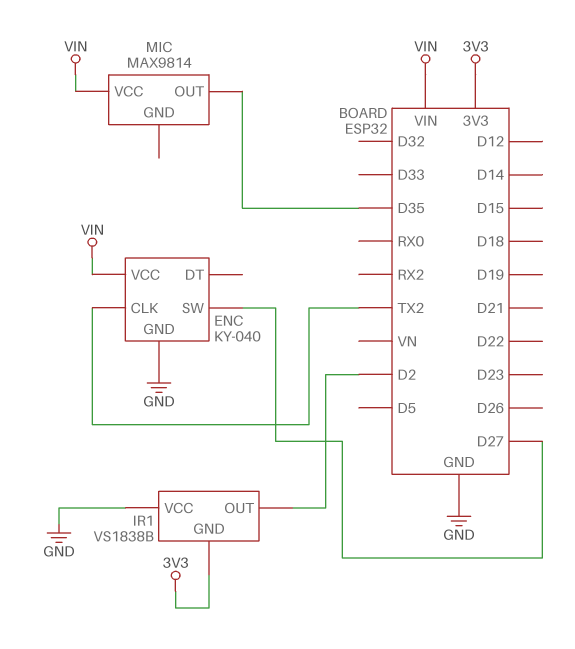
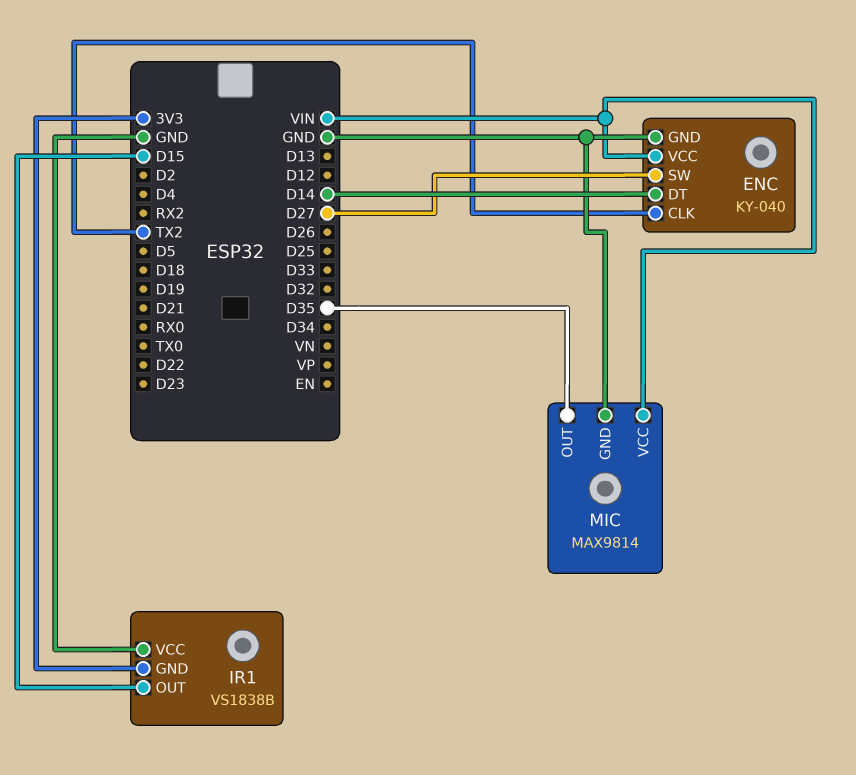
ENC pin DT: none -> D14
IR1 pin OUT: D2 -> D15
MIC pin GND: none -> GND

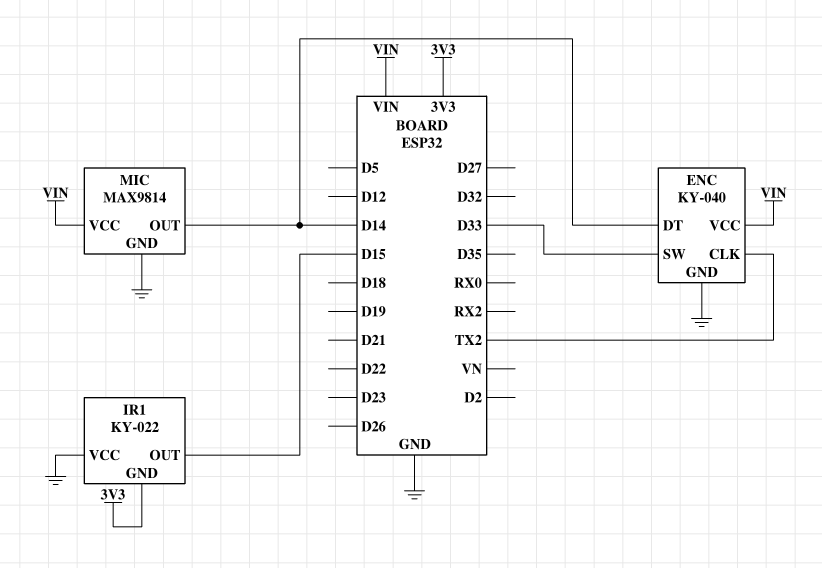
ENC pin SW: D27 -> D33
IR1: VS1838B -> KY-022
MIC pin OUT: D35 -> D14

